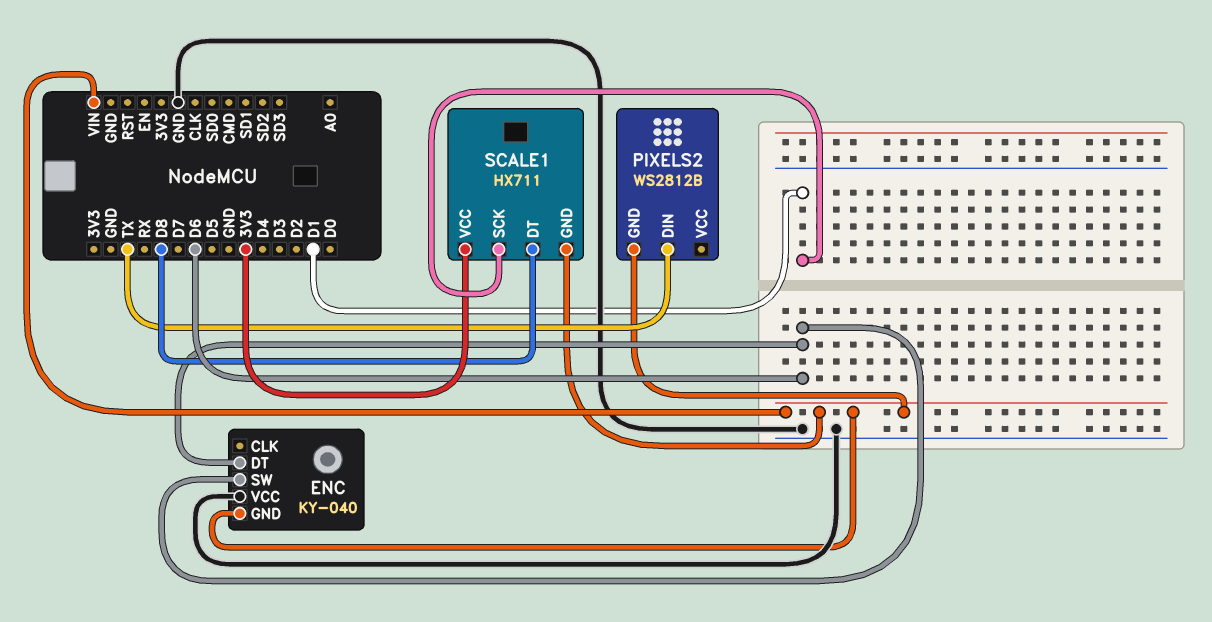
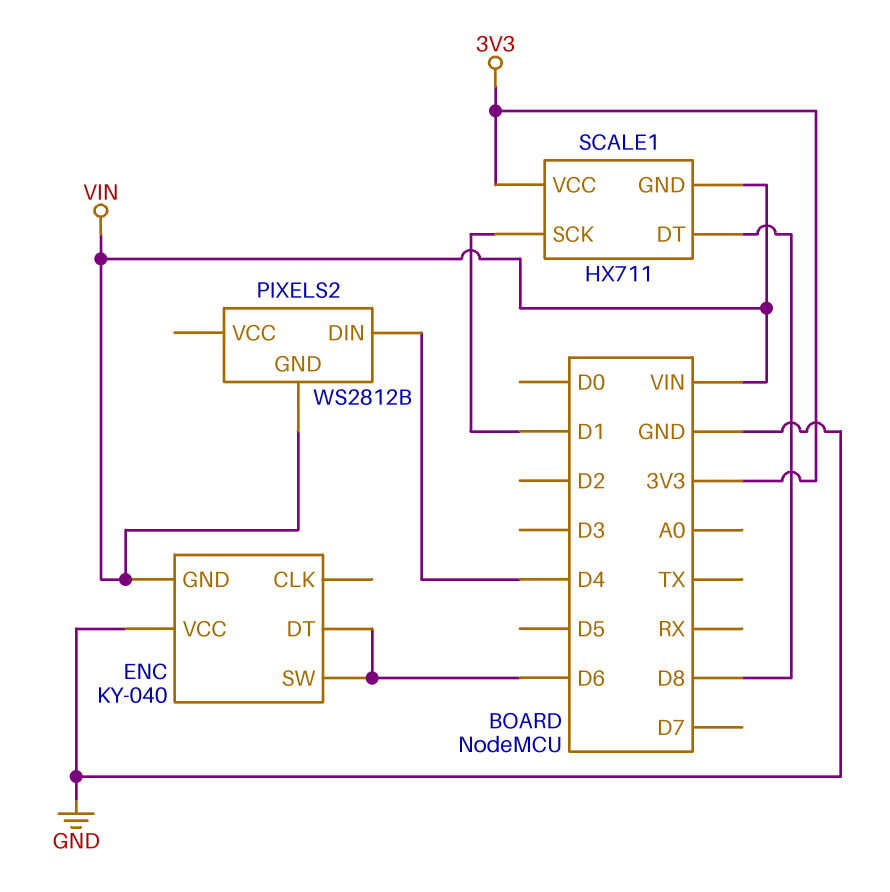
PIXELS2 pin DIN: TX -> D4

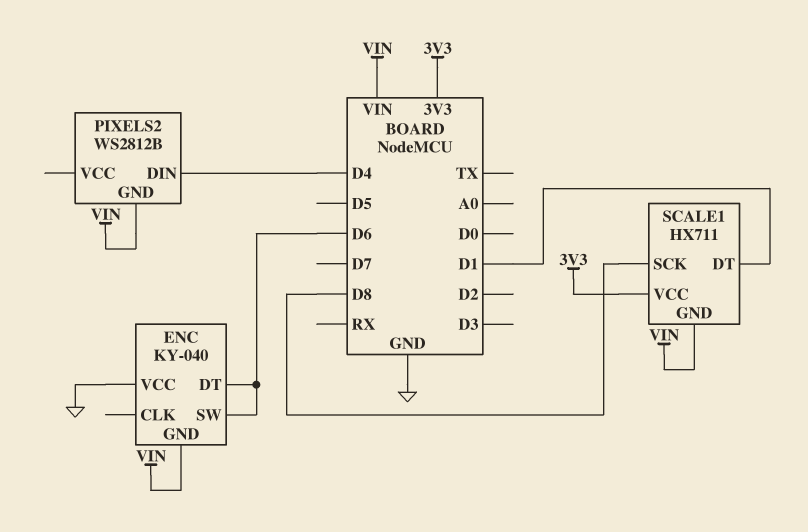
SCALE1 pin DT: D8 -> D1
SCALE1 pin SCK: D1 -> D8

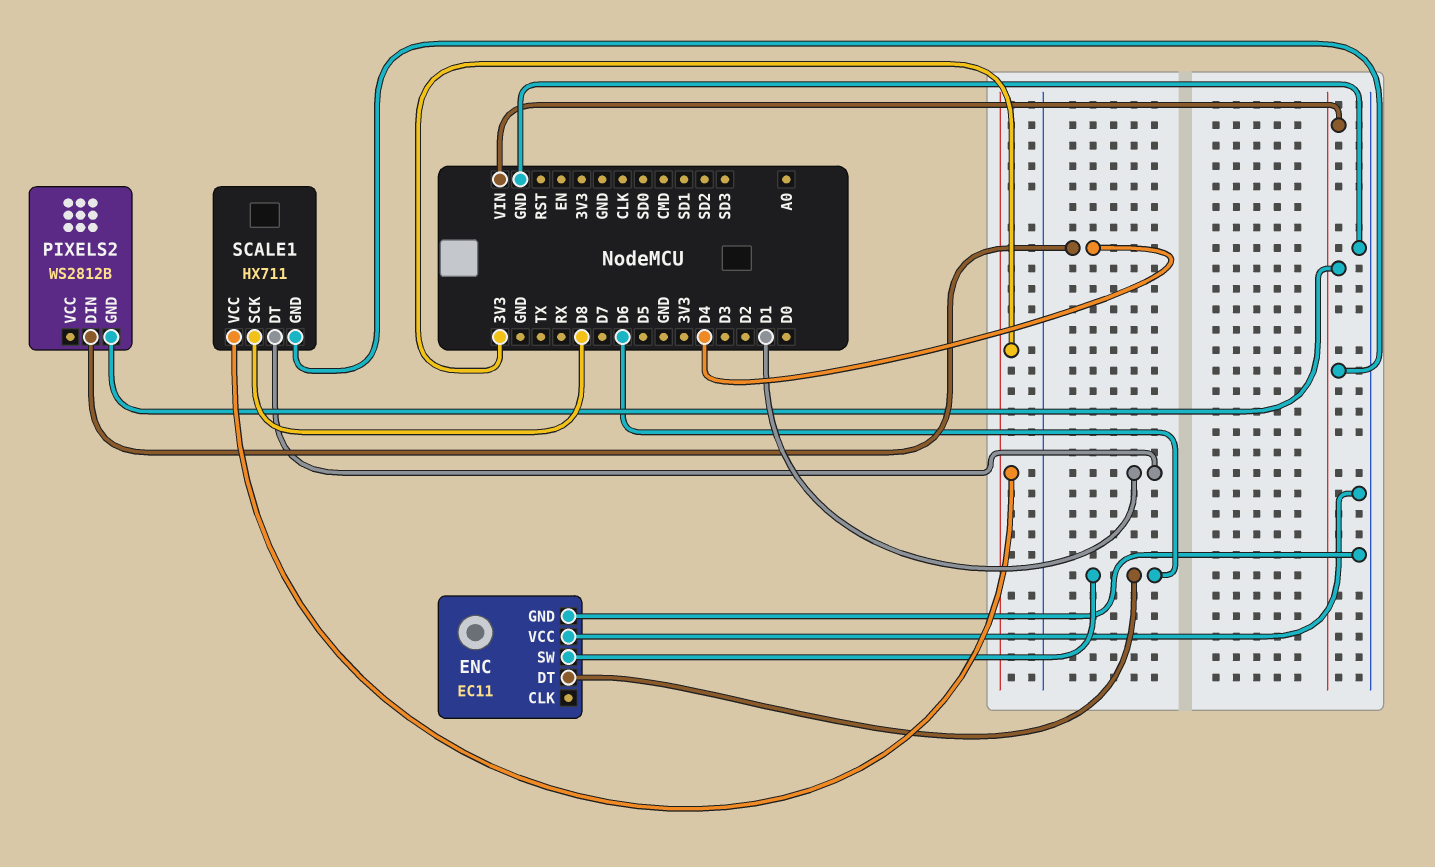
ENC: KY-040 -> EC11
ENC pin GND: VIN -> GND

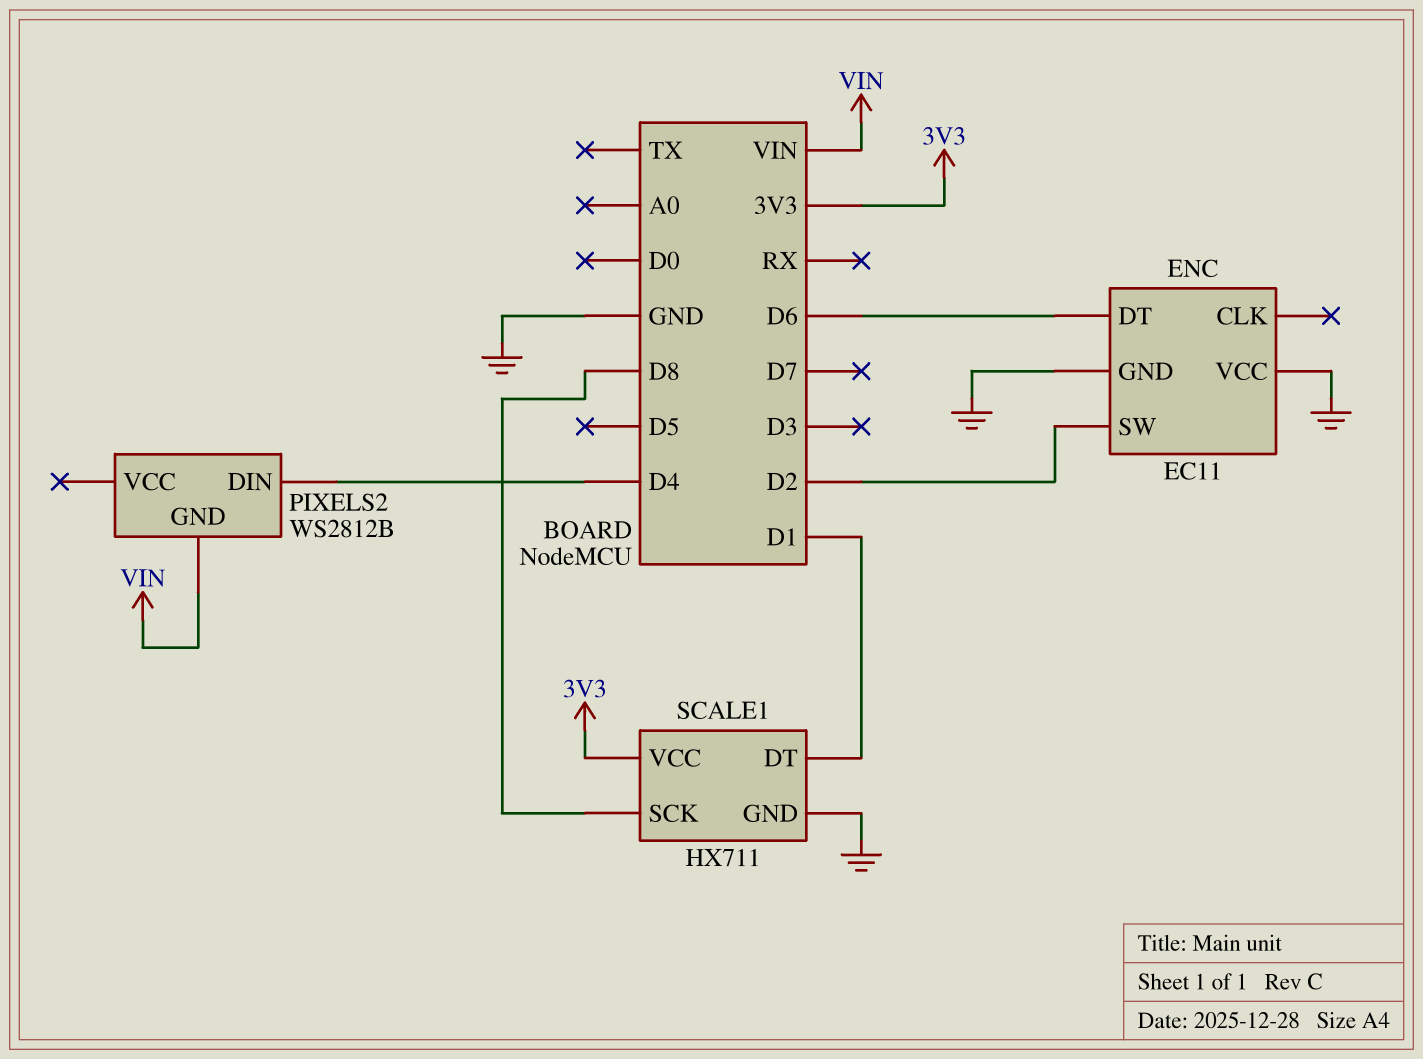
ENC pin SW: D6 -> D2
SCALE1 pin GND: VIN -> GND

